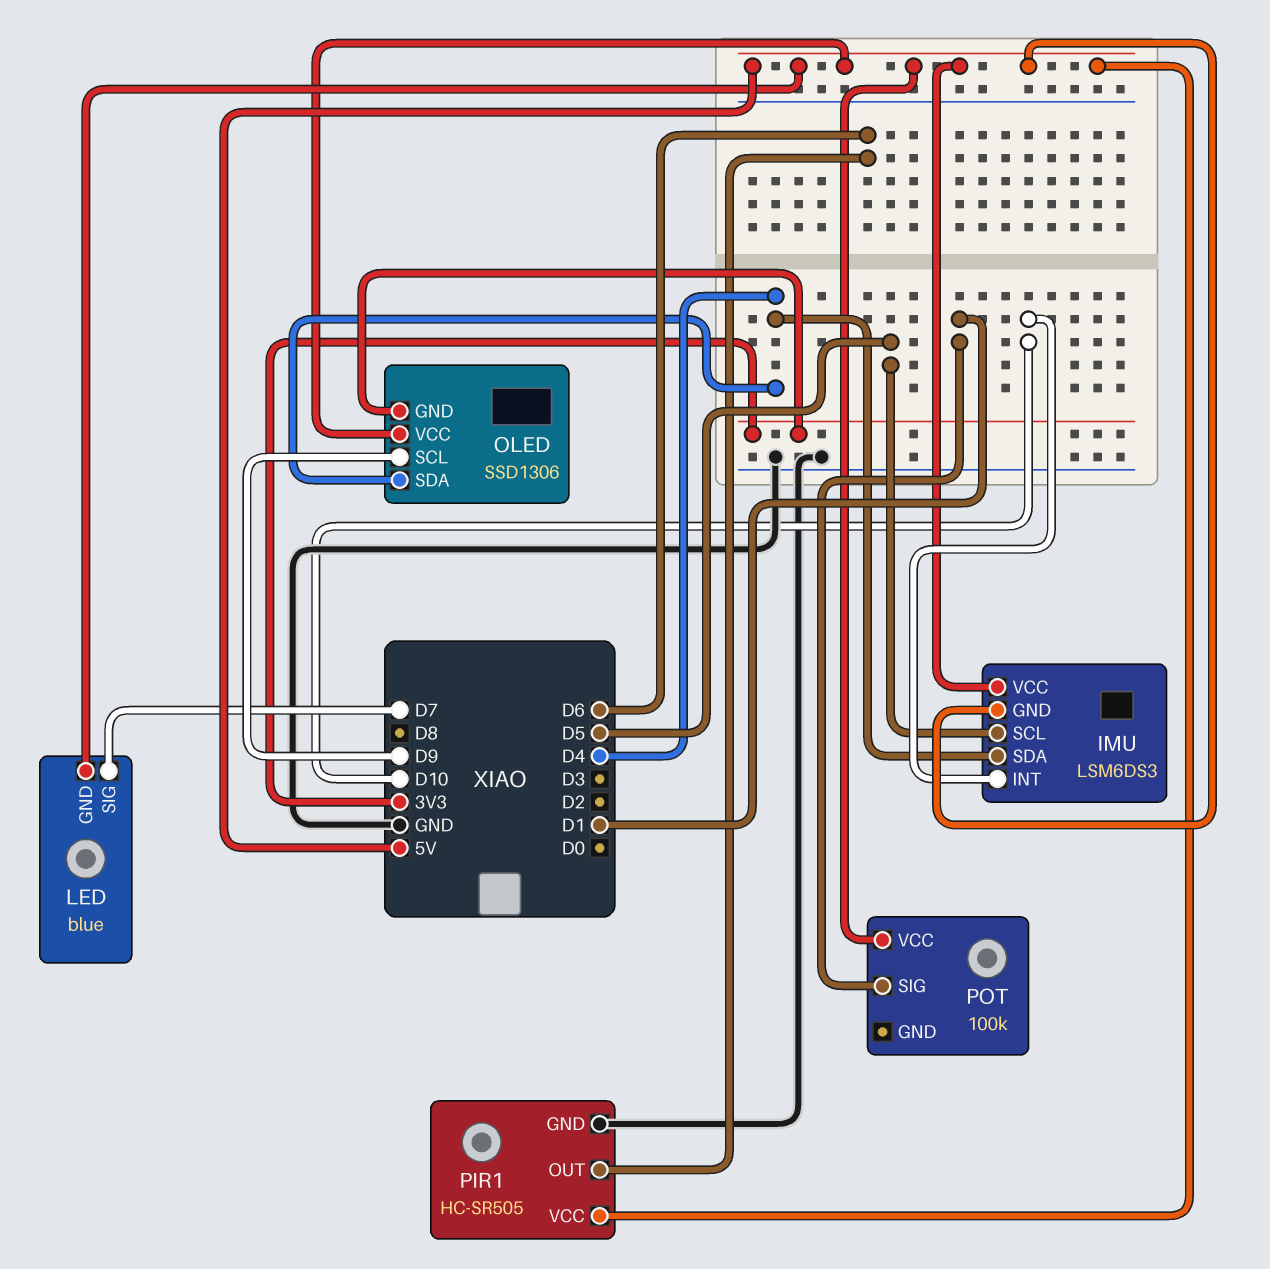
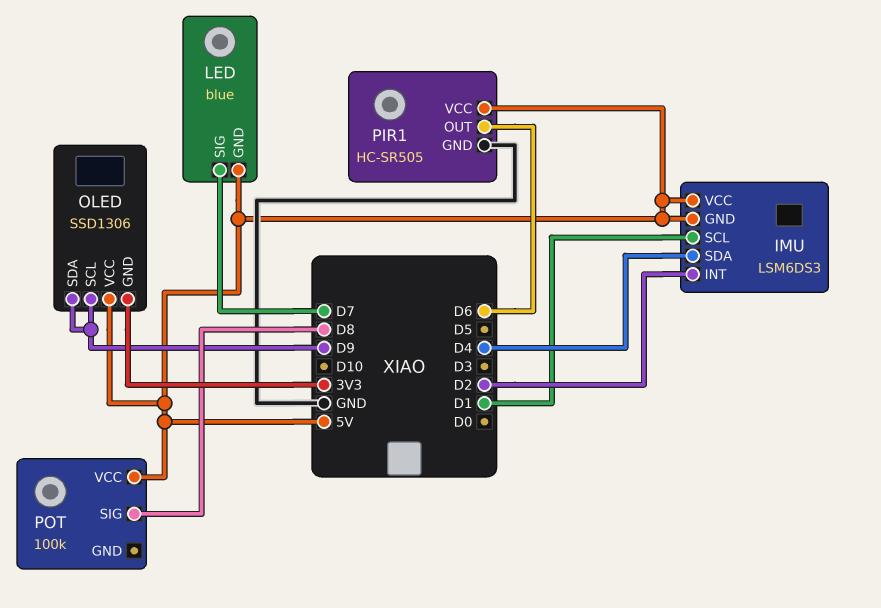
IMU pin INT: D10 -> D2
IMU pin SCL: D5 -> D1
OLED pin SDA: D4 -> D9
POT pin SIG: D1 -> D8

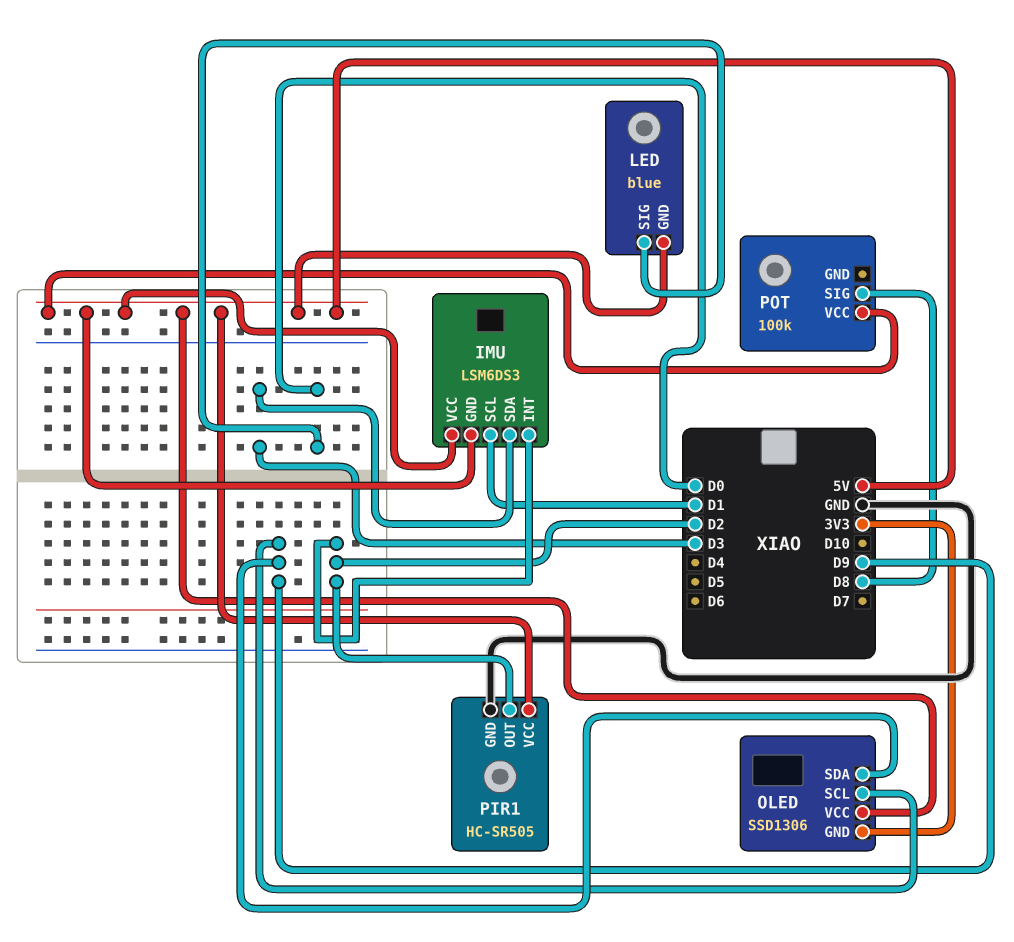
IMU pin SDA: D4 -> D3
LED pin SIG: D7 -> D0
PIR1 pin OUT: D6 -> D2

